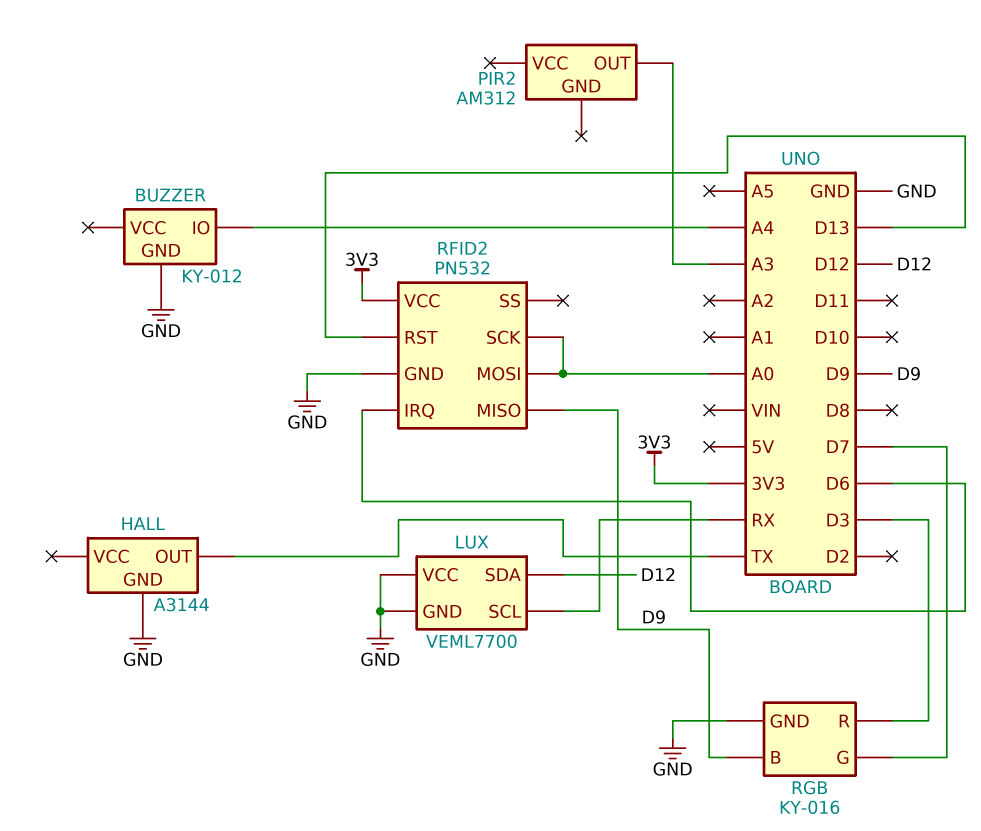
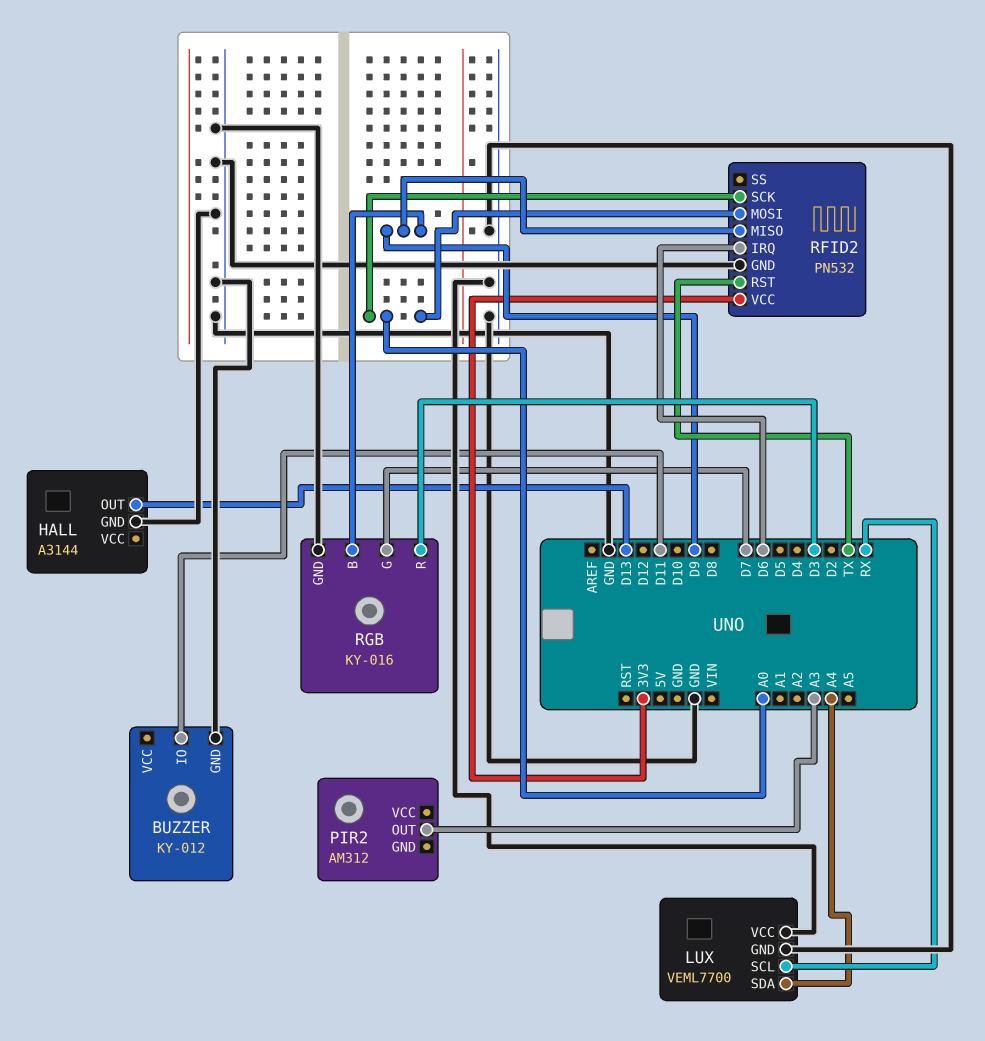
BUZZER pin IO: A4 -> D11
HALL pin OUT: TX -> D13
LUX pin SDA: D12 -> A4
RFID2 pin RST: D13 -> TX

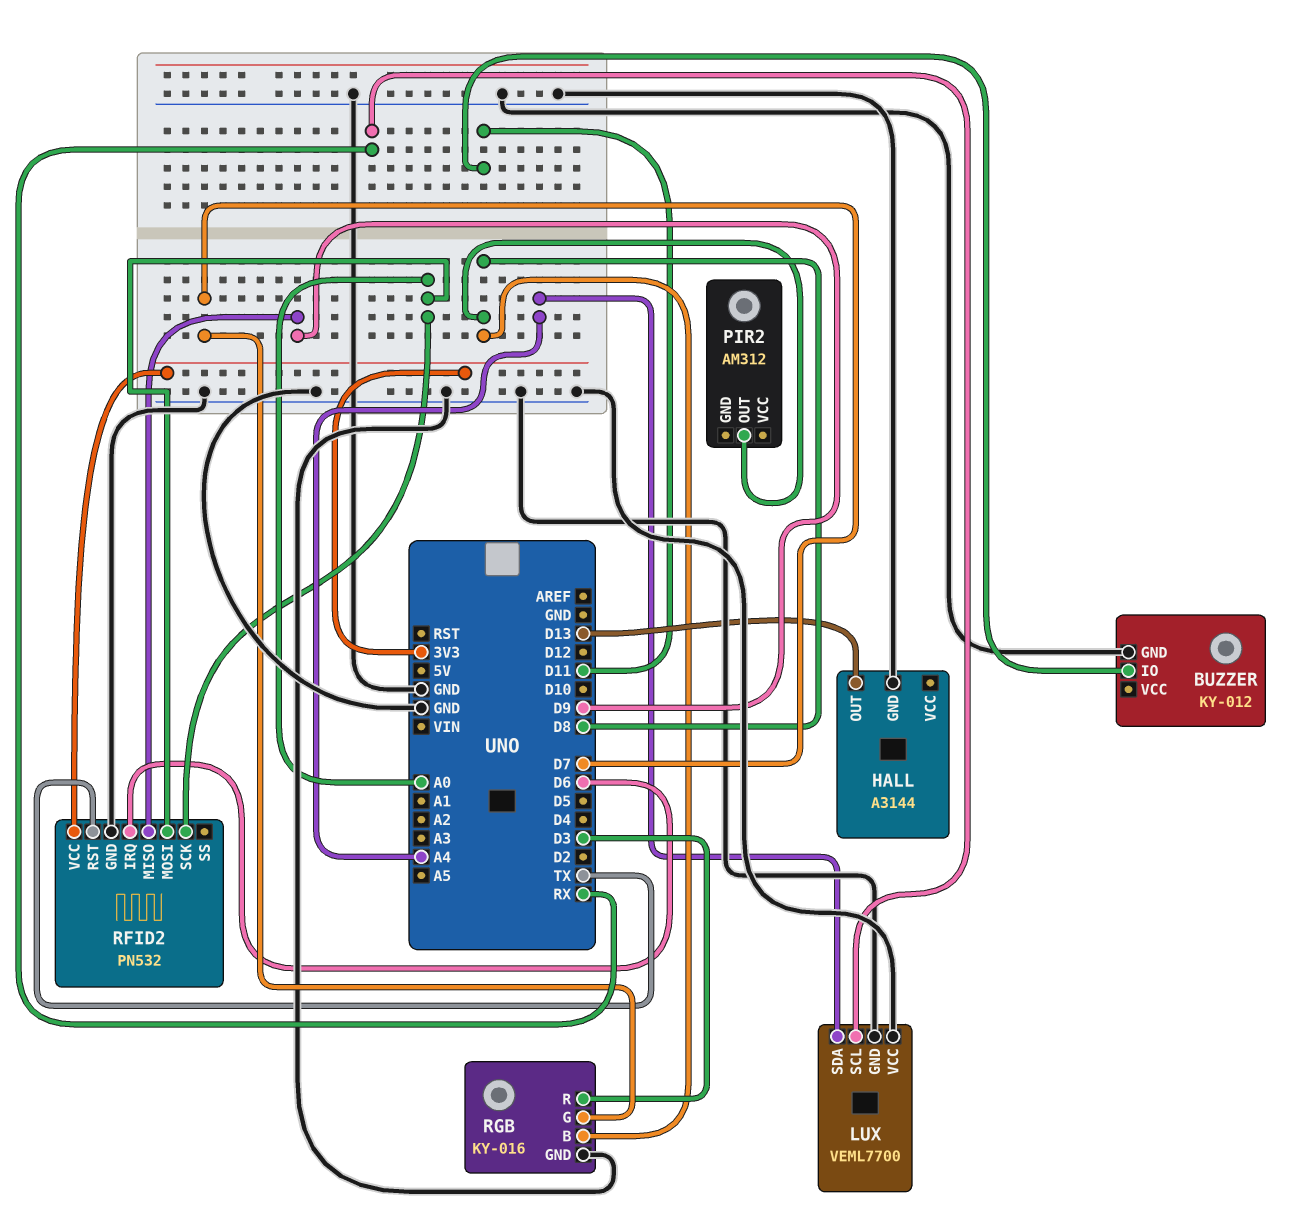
PIR2 pin OUT: A3 -> D8
RGB pin B: D9 -> D8

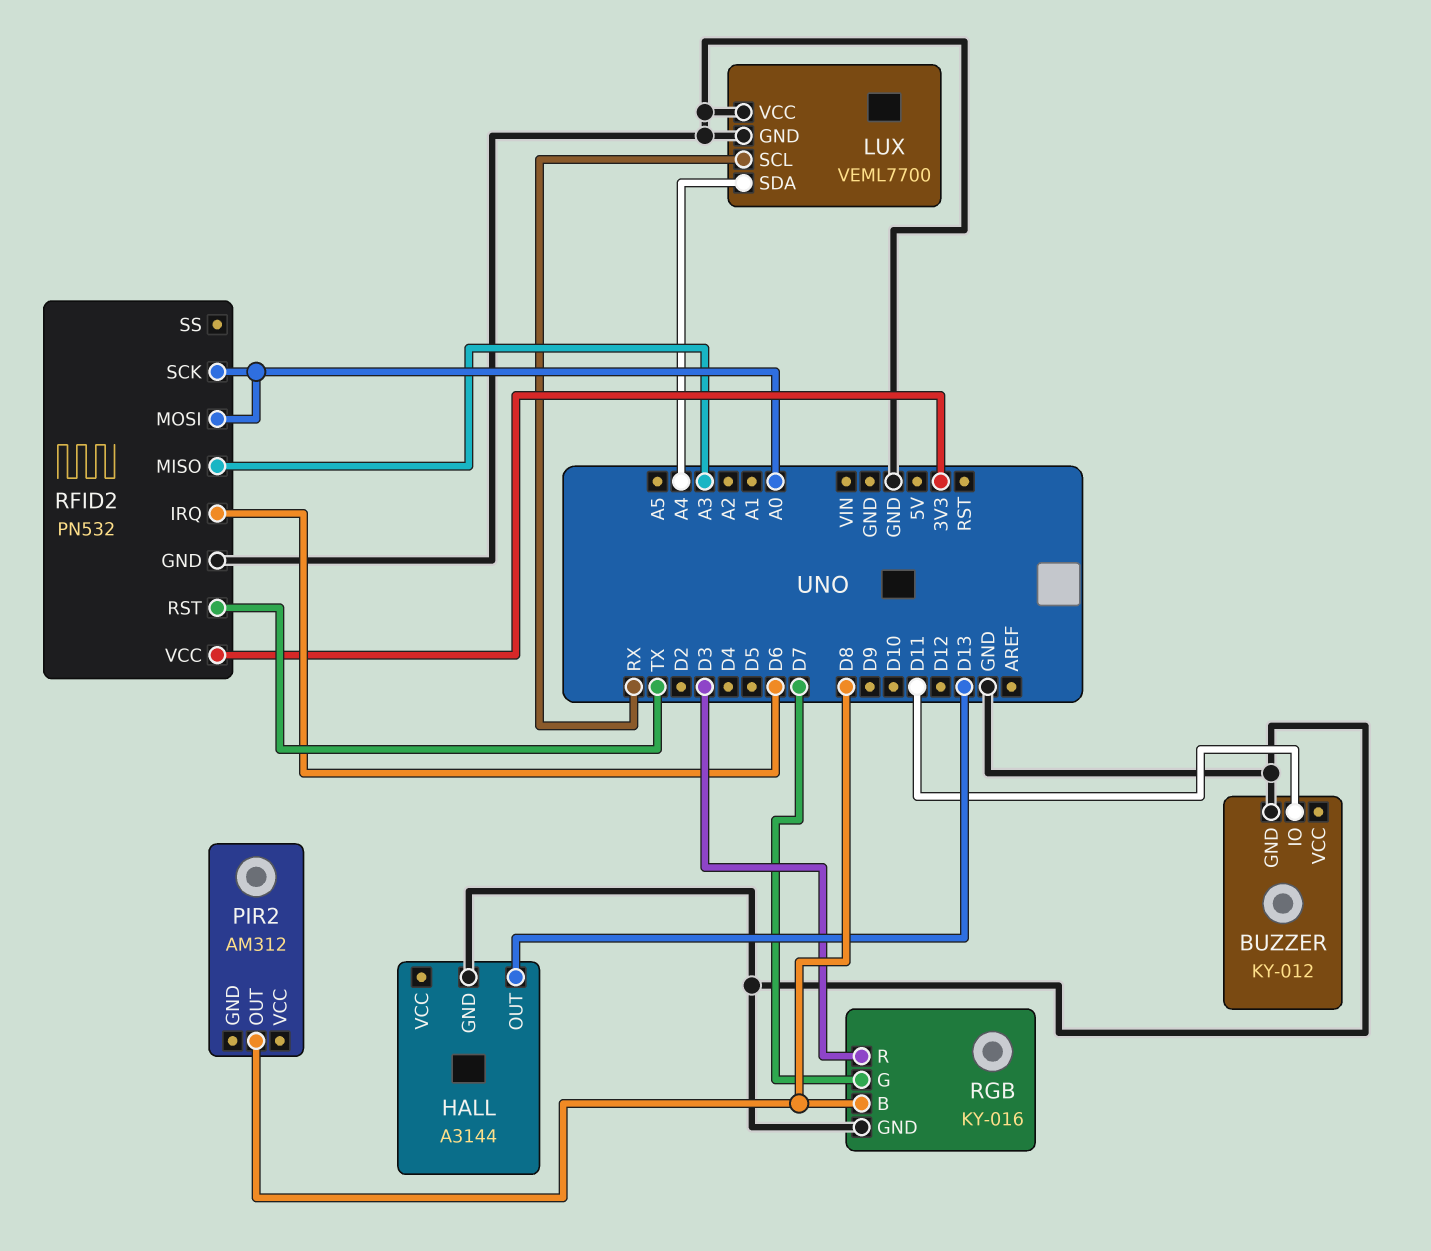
RFID2 pin MISO: D9 -> A3

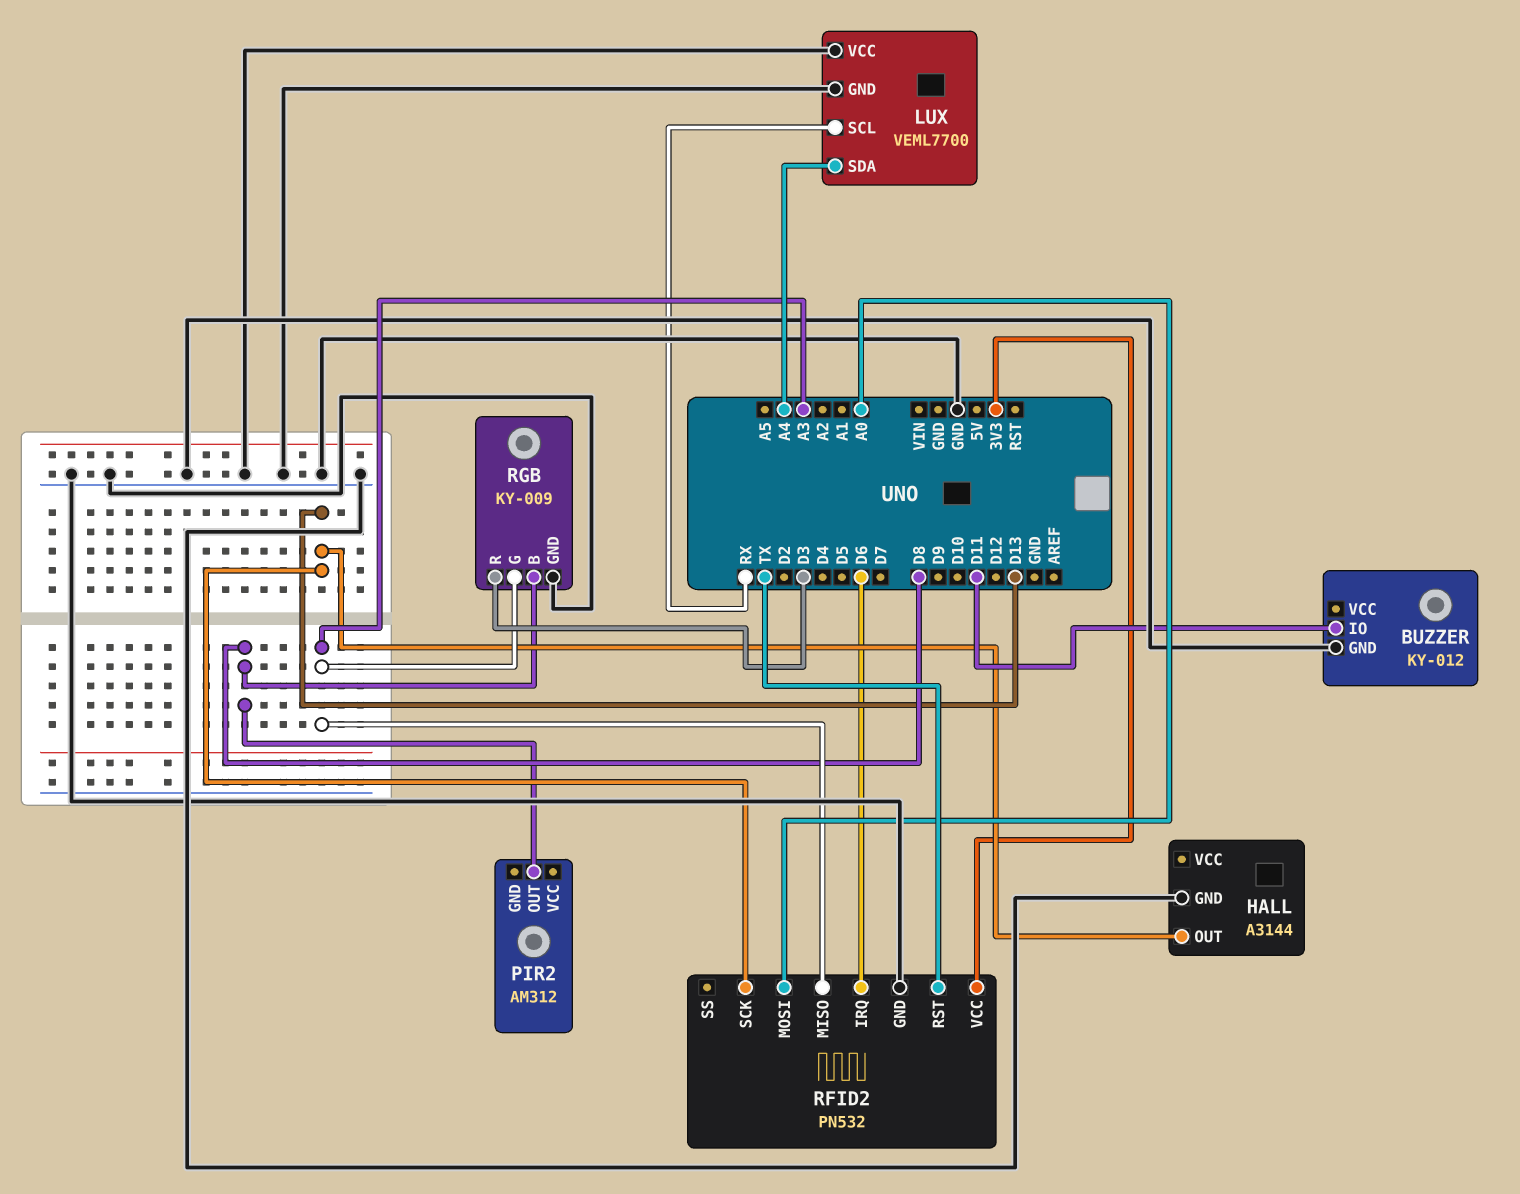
RFID2 pin SCK: A0 -> D13
RGB: KY-016 -> KY-009
RGB pin G: D7 -> A3

